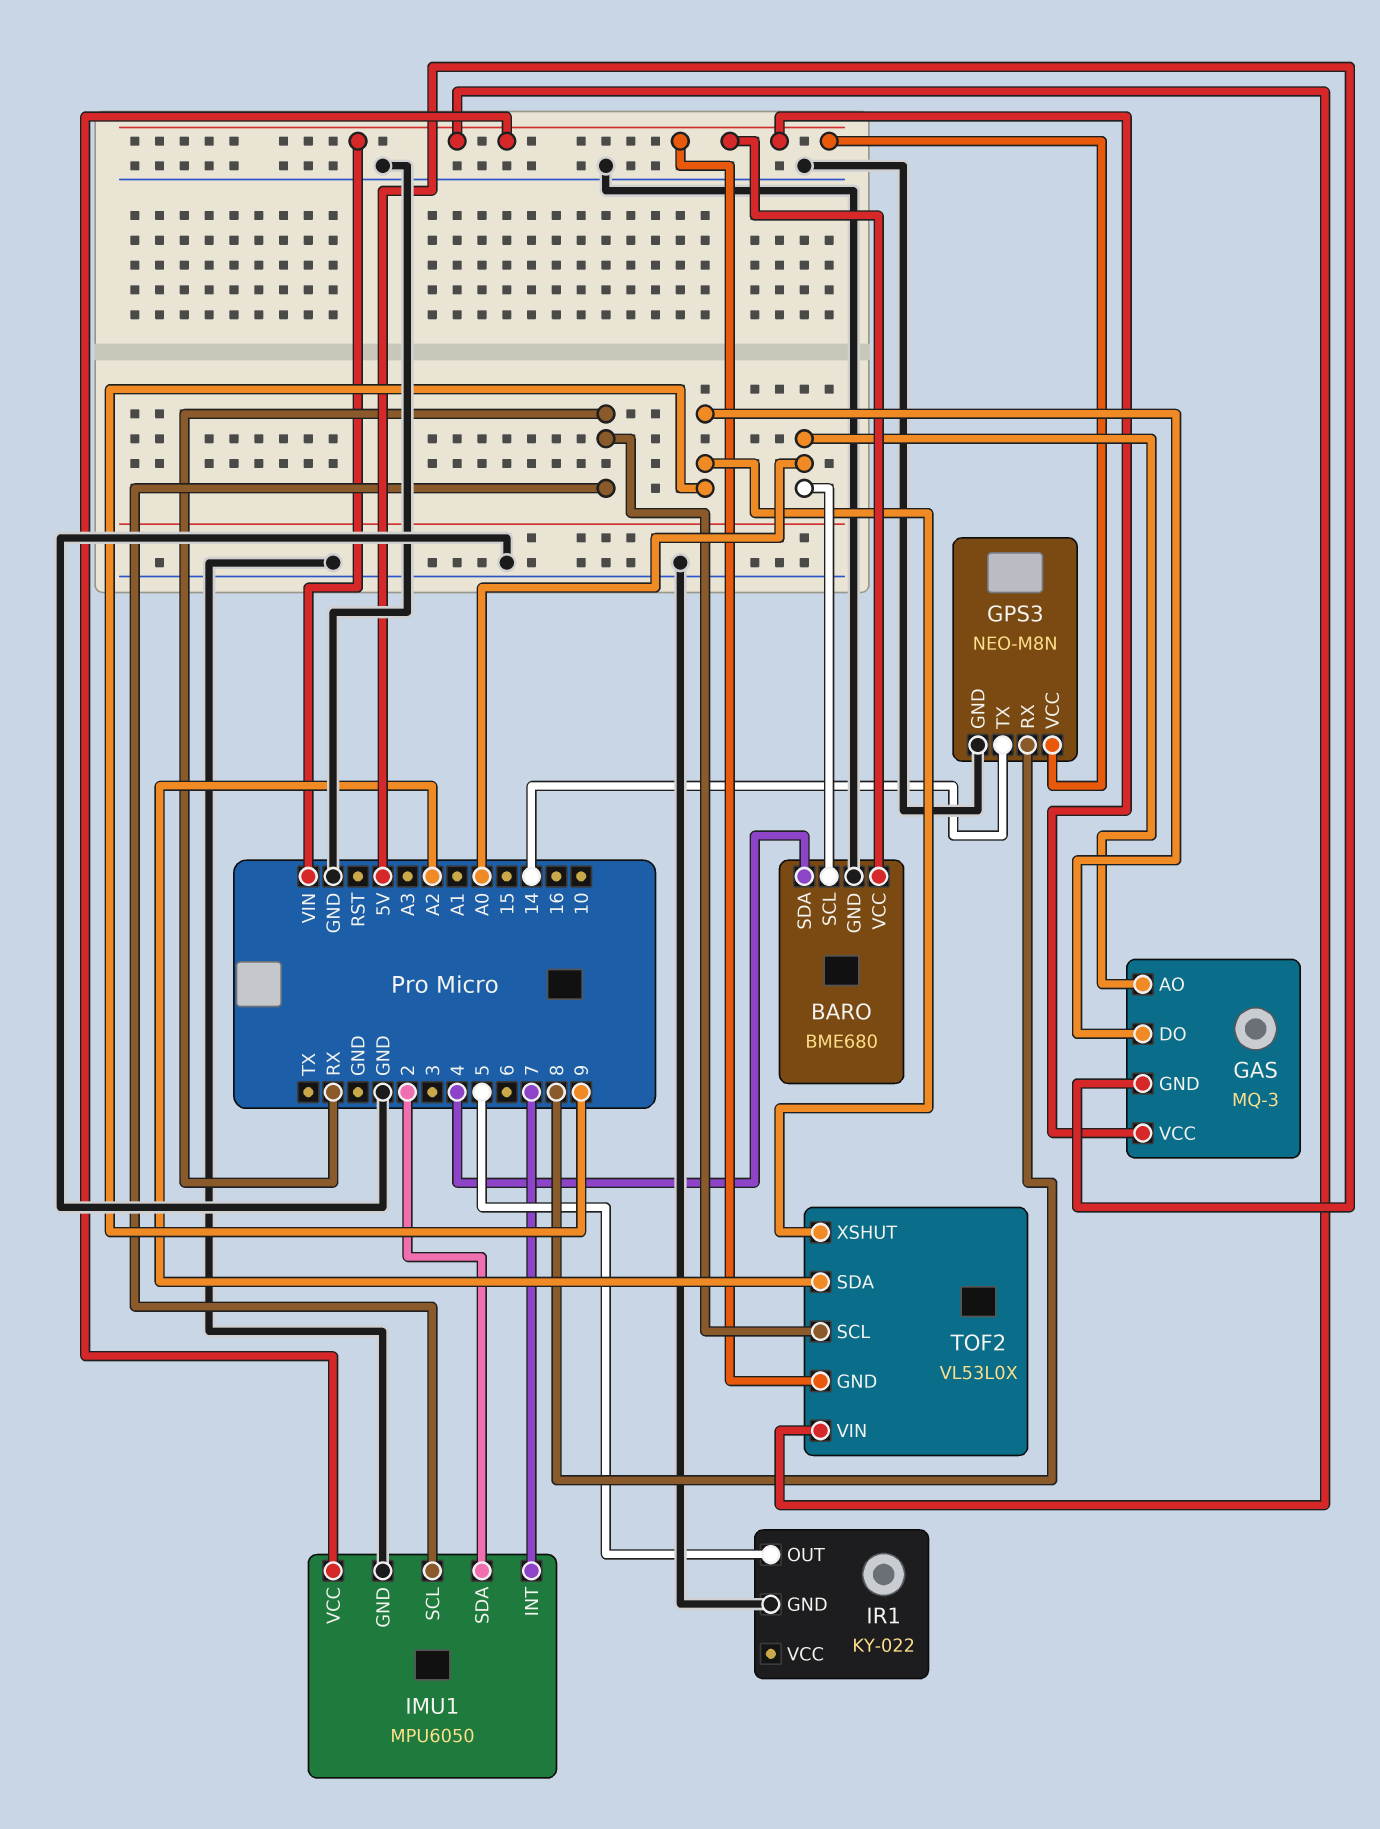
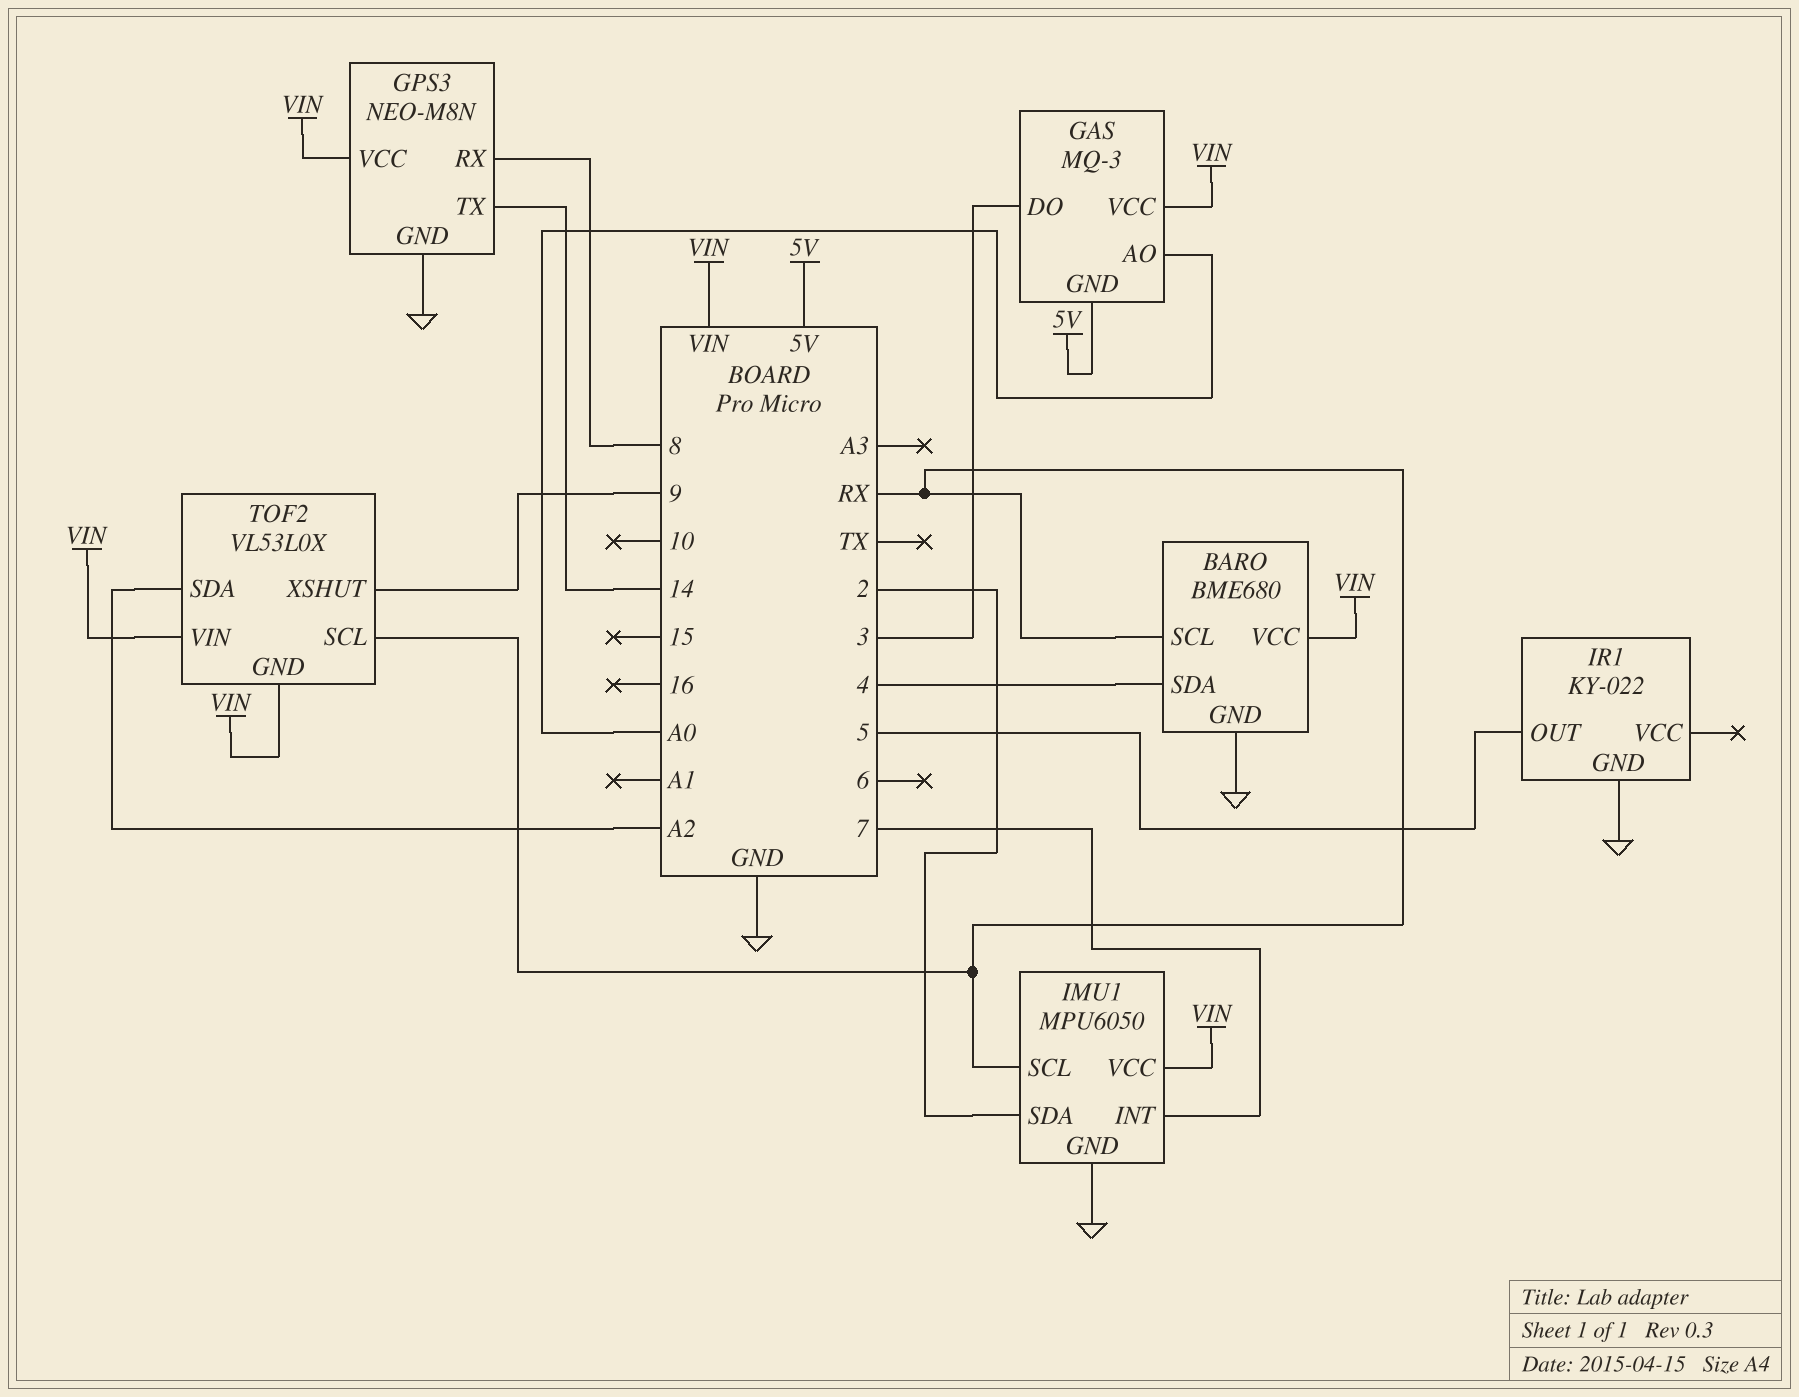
BARO pin SCL: A0 -> RX
GAS pin DO: 9 -> 3

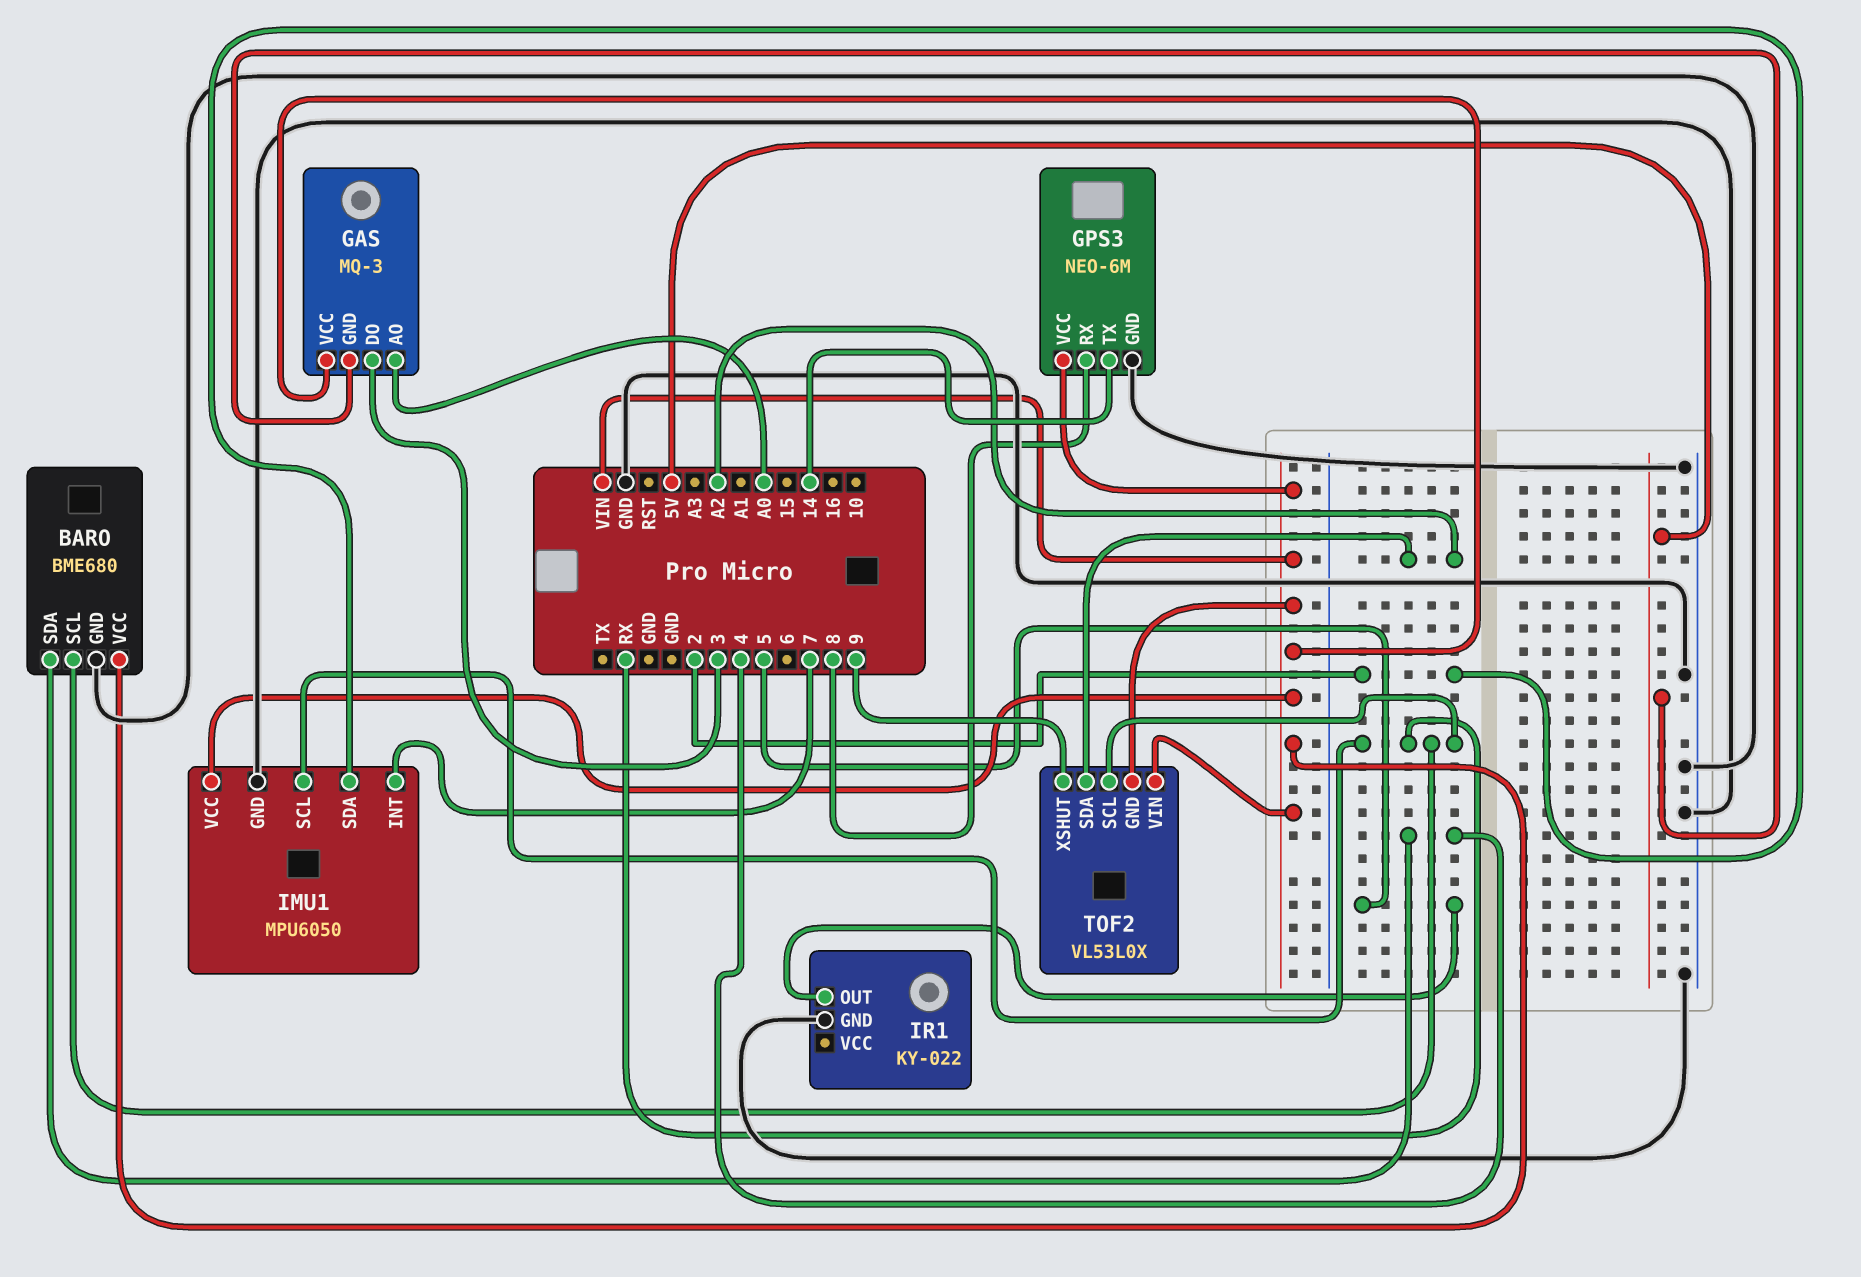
GPS3: NEO-M8N -> NEO-6M

